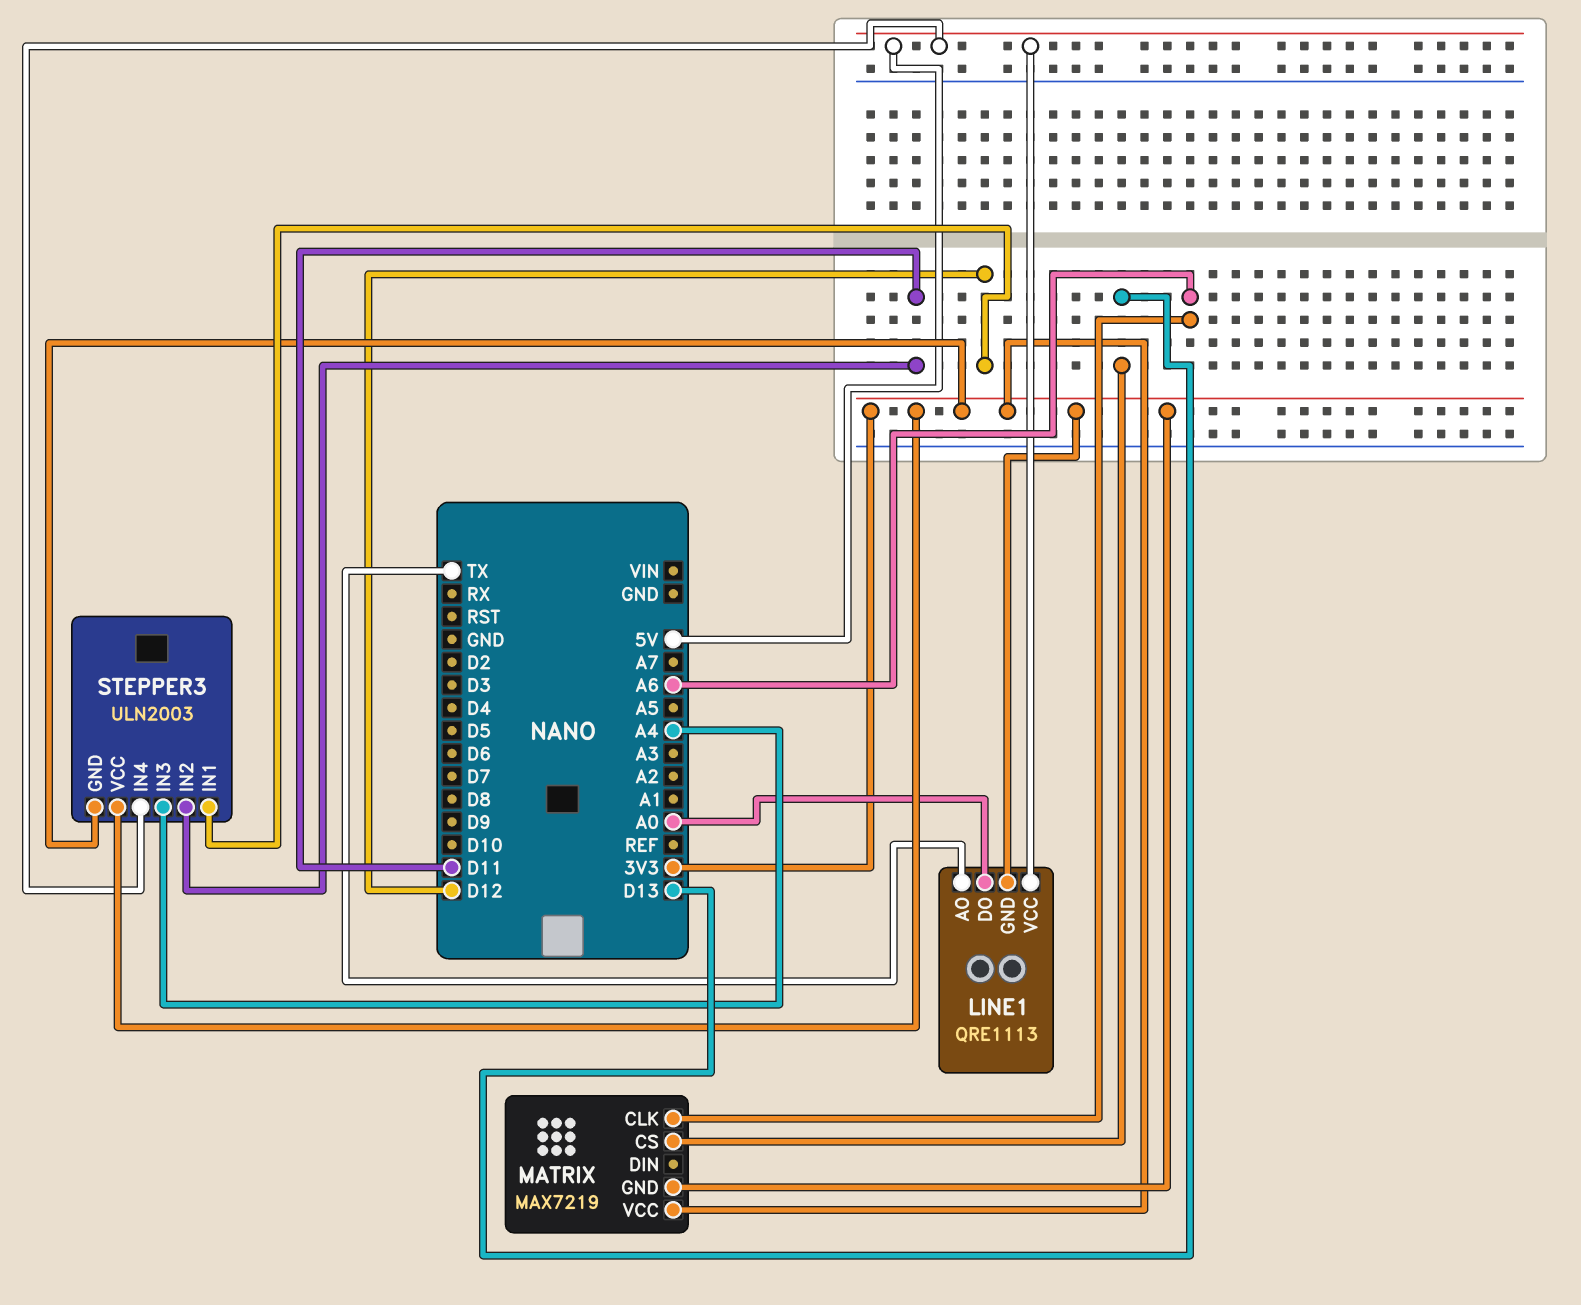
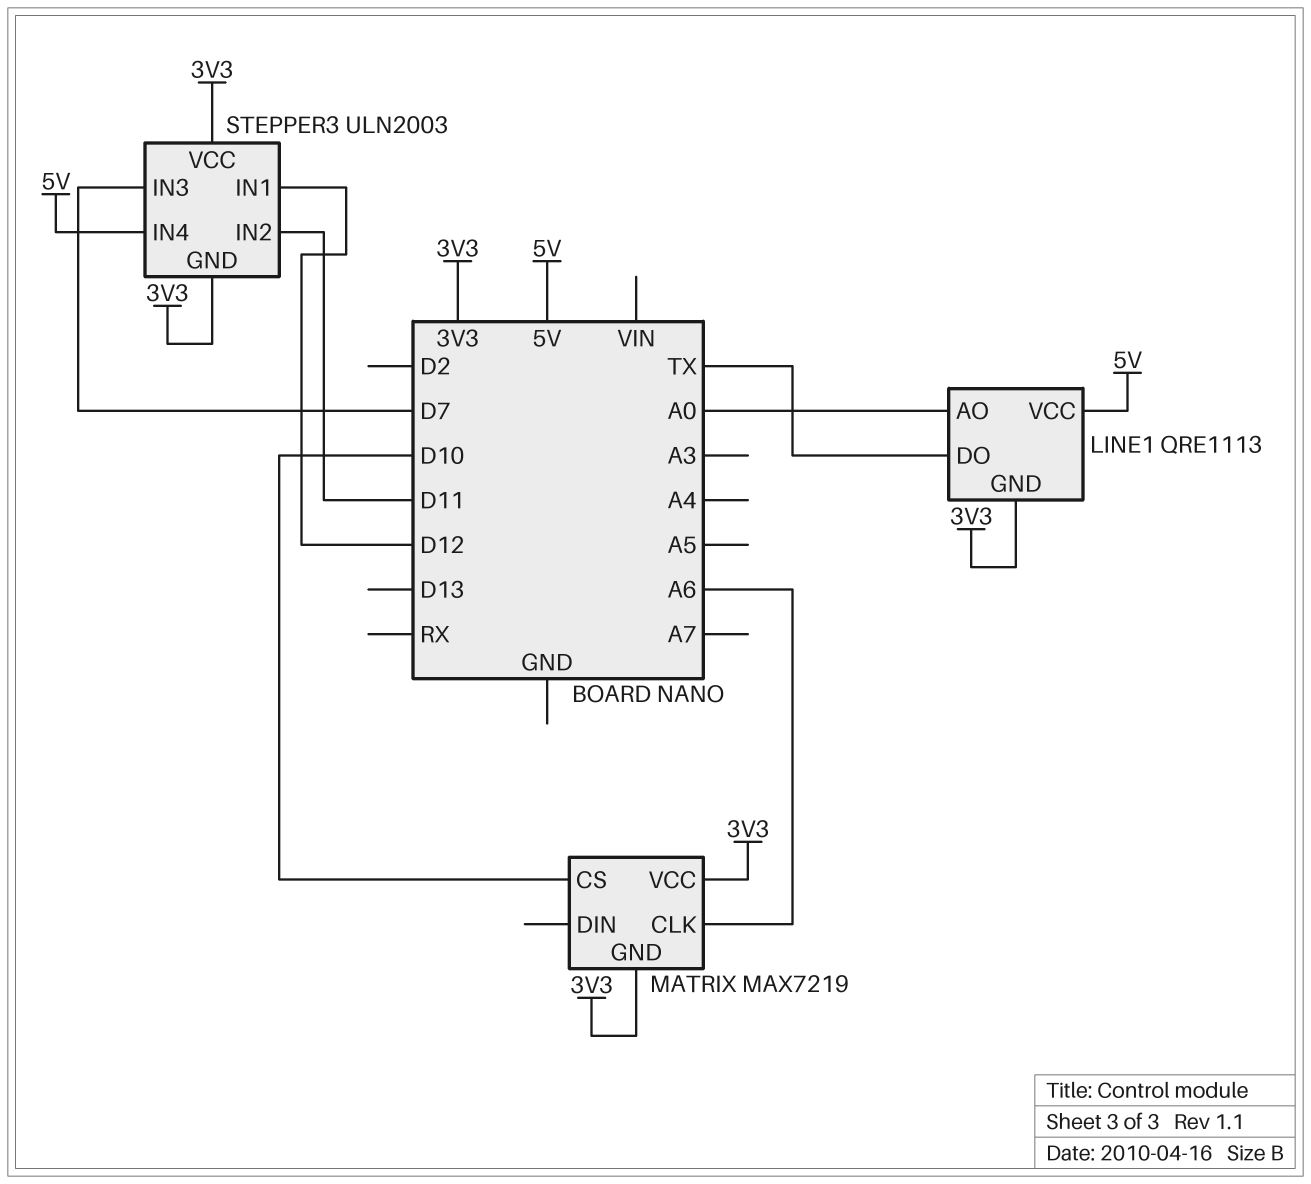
LINE1 pin AO: TX -> A0
LINE1 pin DO: A0 -> TX
MATRIX pin CS: D13 -> D10
STEPPER3 pin IN3: A4 -> D7

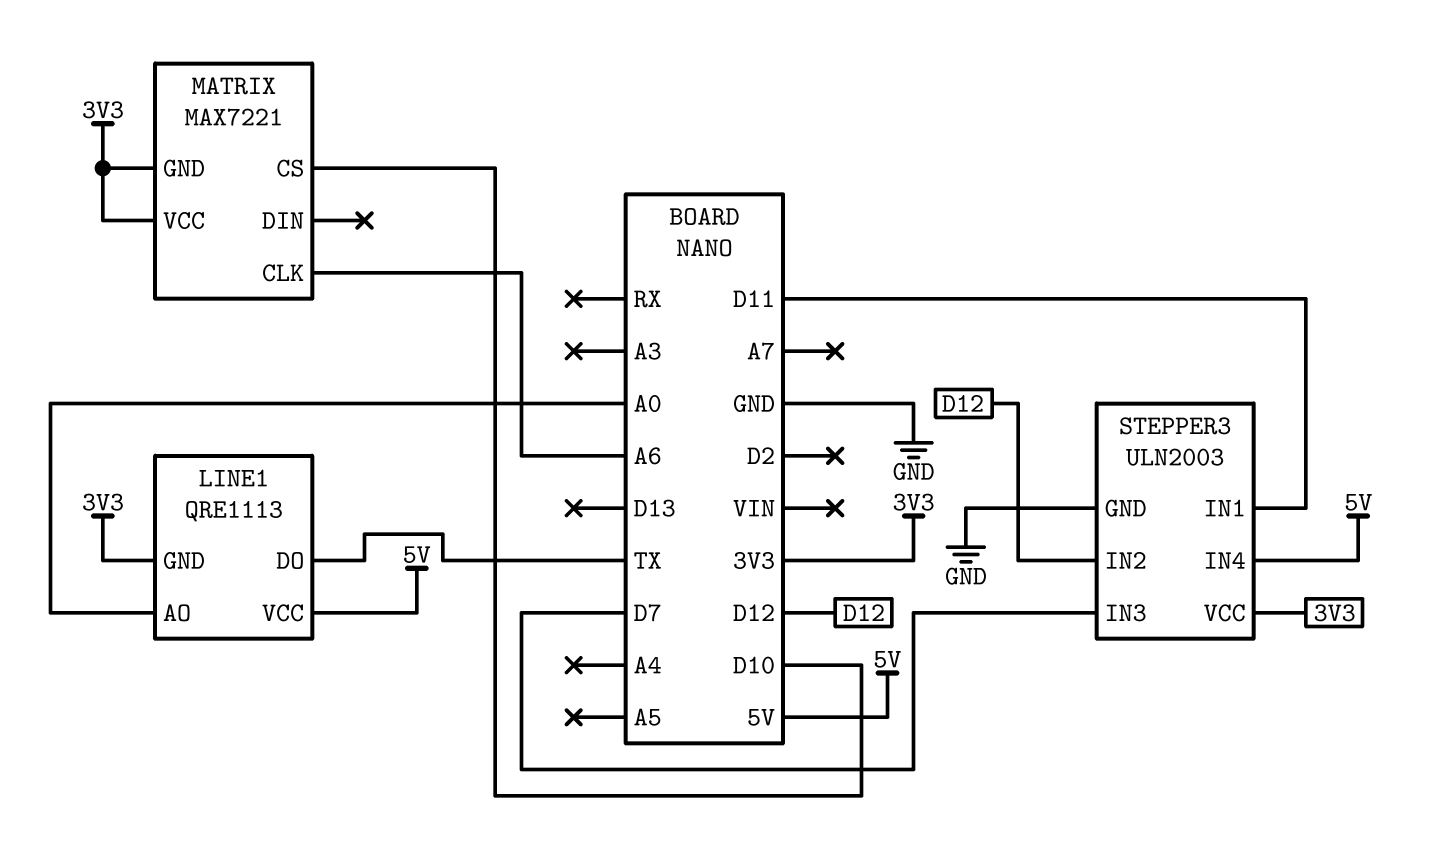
MATRIX: MAX7219 -> MAX7221
STEPPER3 pin GND: 3V3 -> GND
STEPPER3 pin IN1: D12 -> D11
STEPPER3 pin IN2: D11 -> D12

